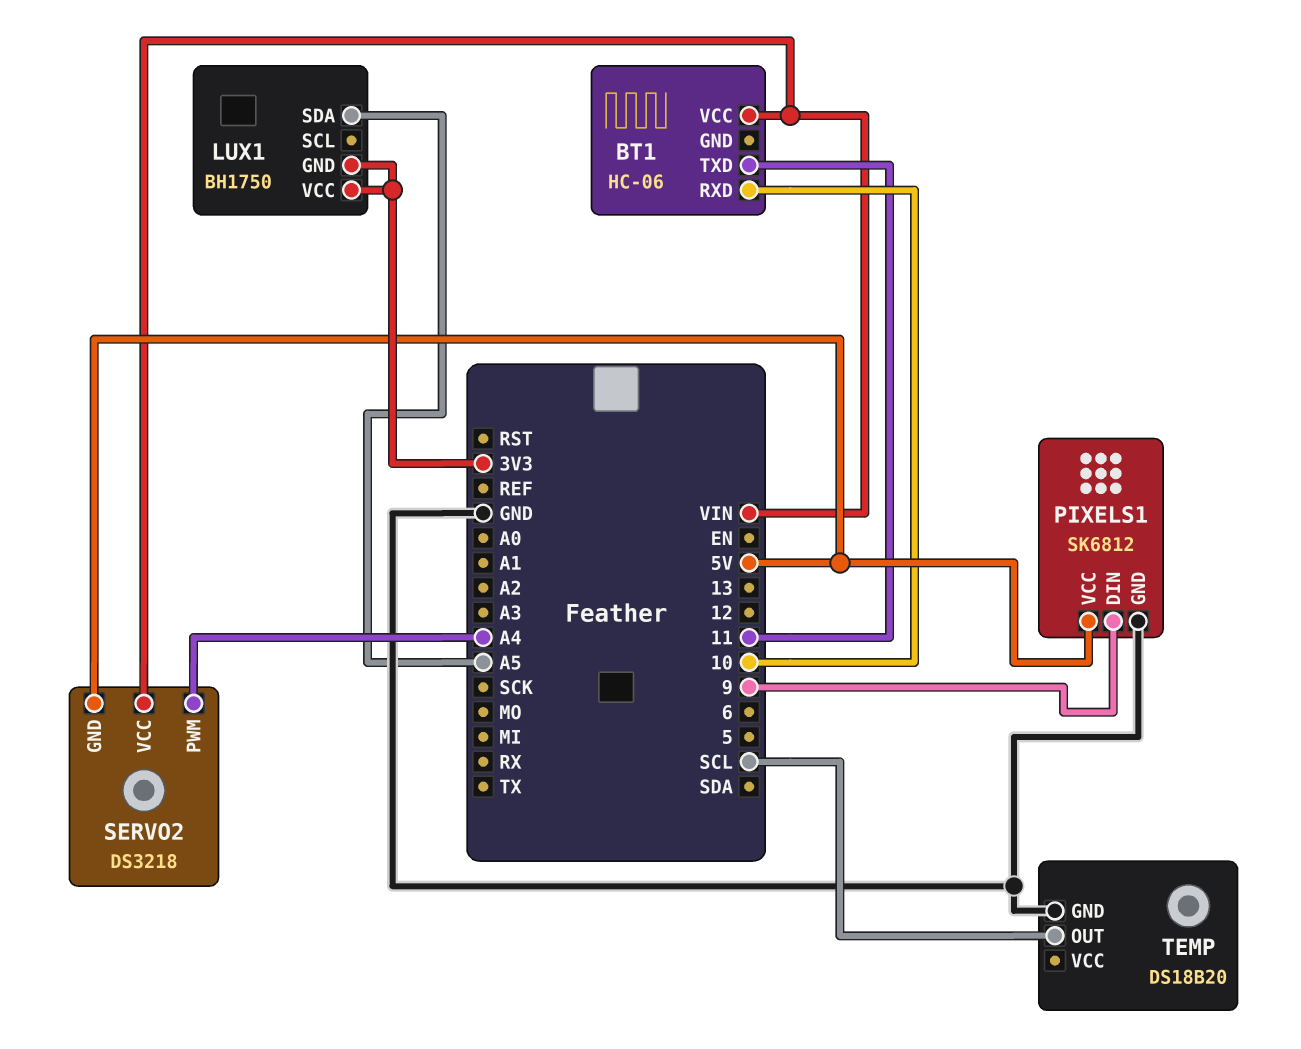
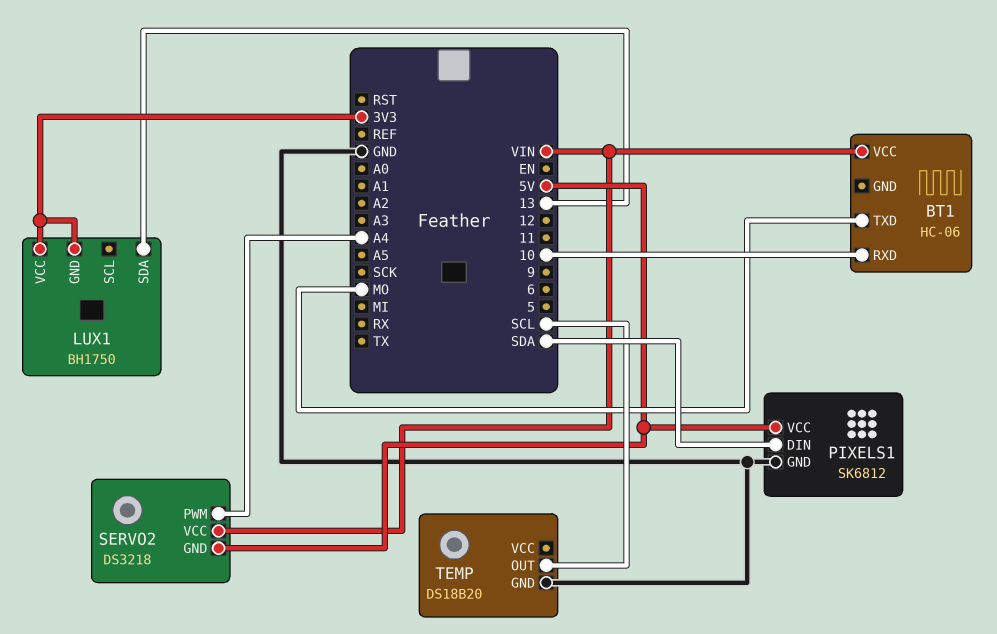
BT1 pin TXD: 11 -> MO
LUX1 pin SDA: A5 -> 13
PIXELS1 pin DIN: 9 -> SDA

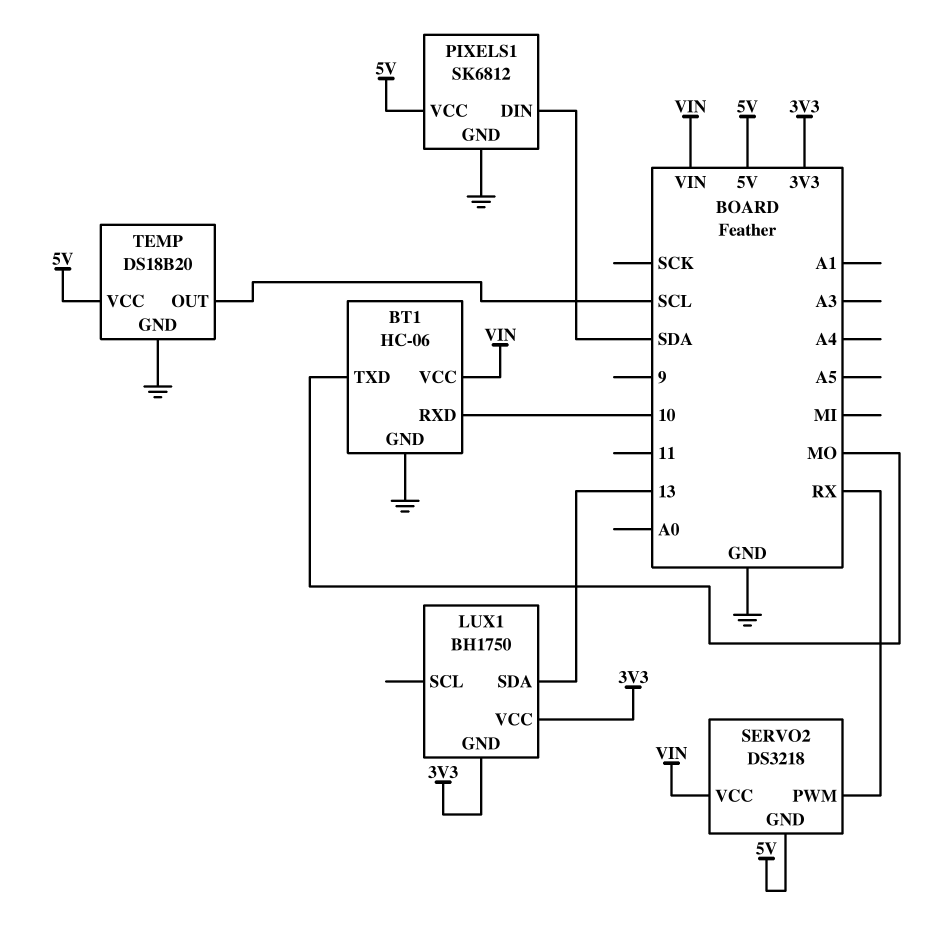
BT1 pin GND: none -> GND
SERVO2 pin PWM: A4 -> RX
TEMP pin VCC: none -> 5V

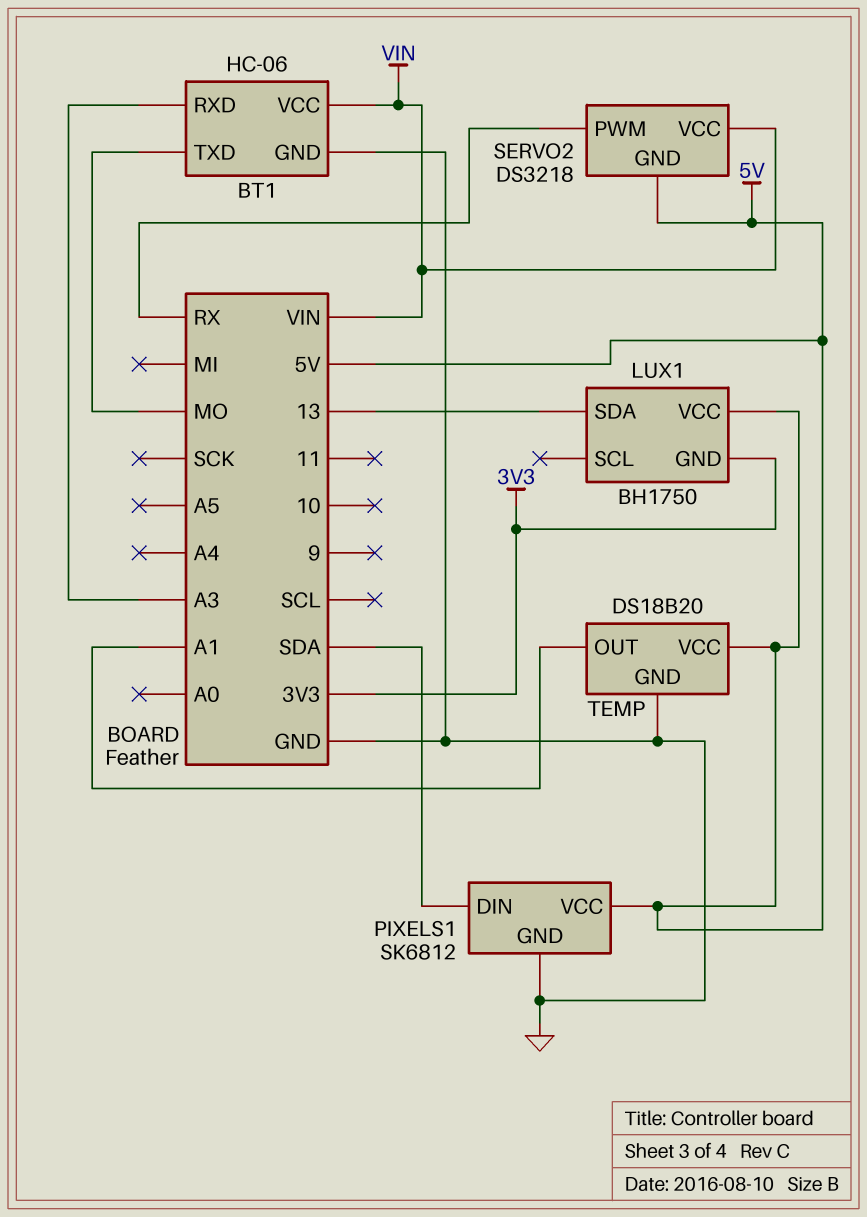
BT1 pin RXD: 10 -> A3
LUX1 pin VCC: 3V3 -> 5V
TEMP pin OUT: SCL -> A1

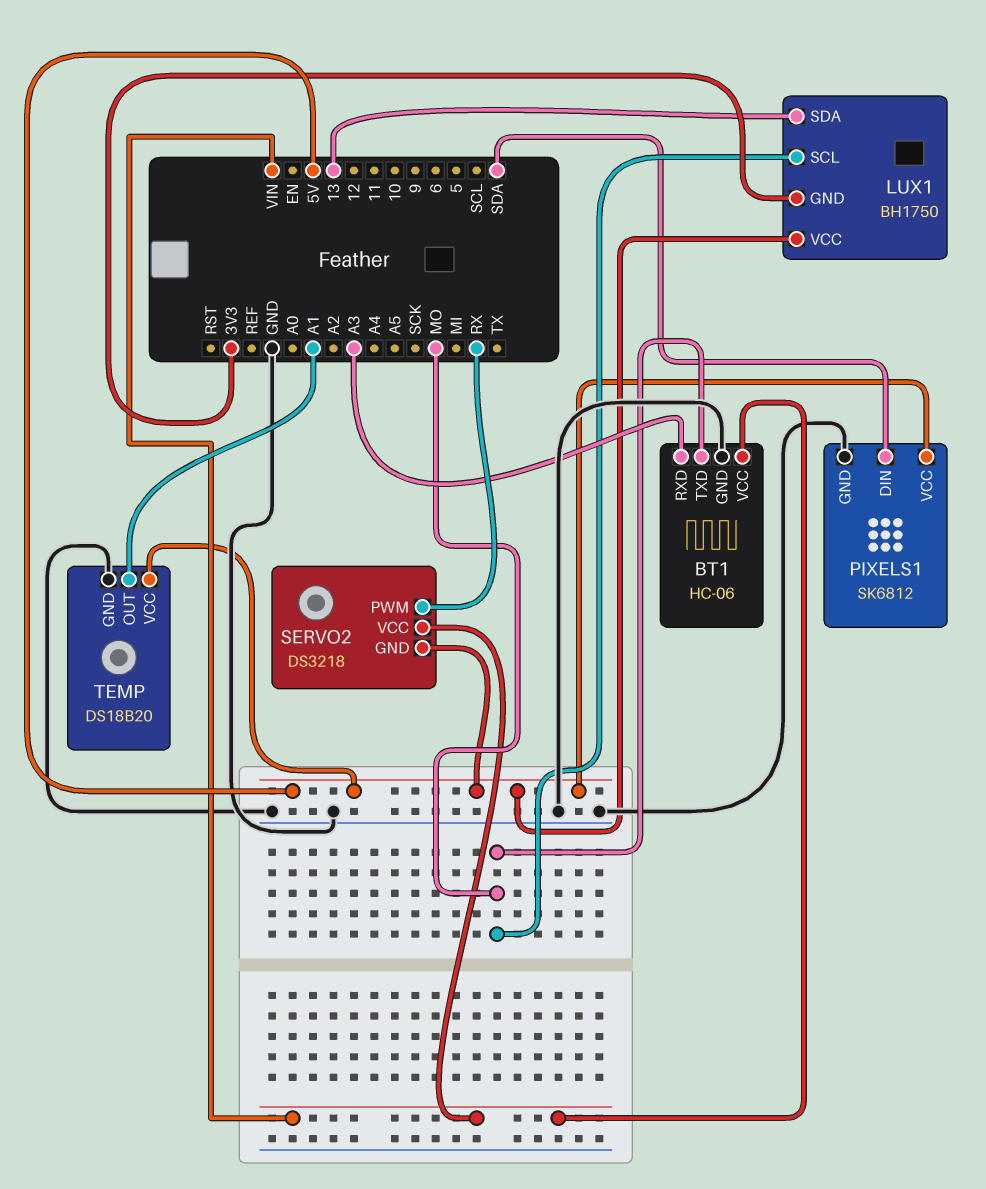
LUX1 pin SCL: none -> MO

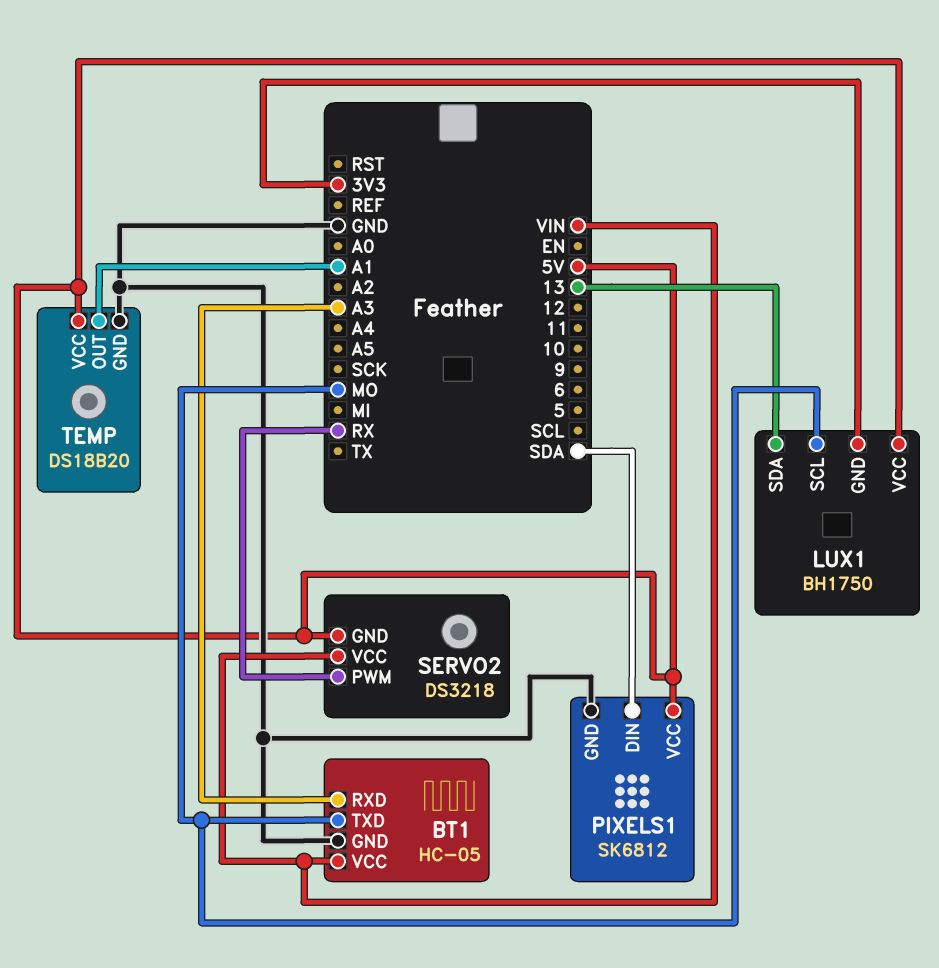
BT1: HC-06 -> HC-05

